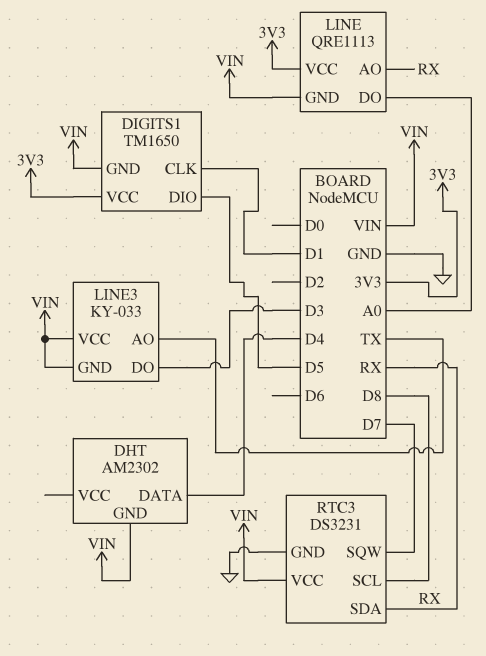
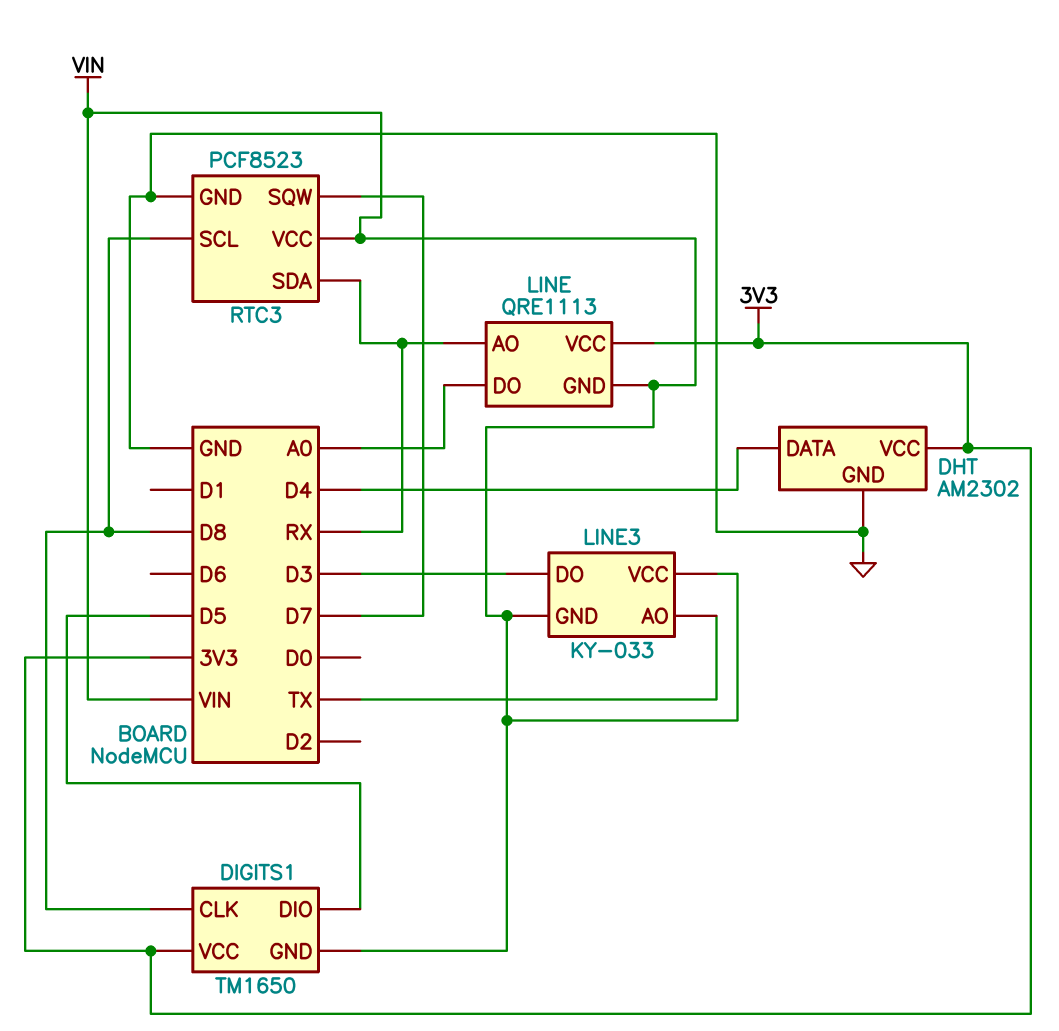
DHT pin GND: VIN -> GND
DHT pin VCC: none -> 3V3
DIGITS1 pin CLK: D1 -> D8
RTC3: DS3231 -> PCF8523

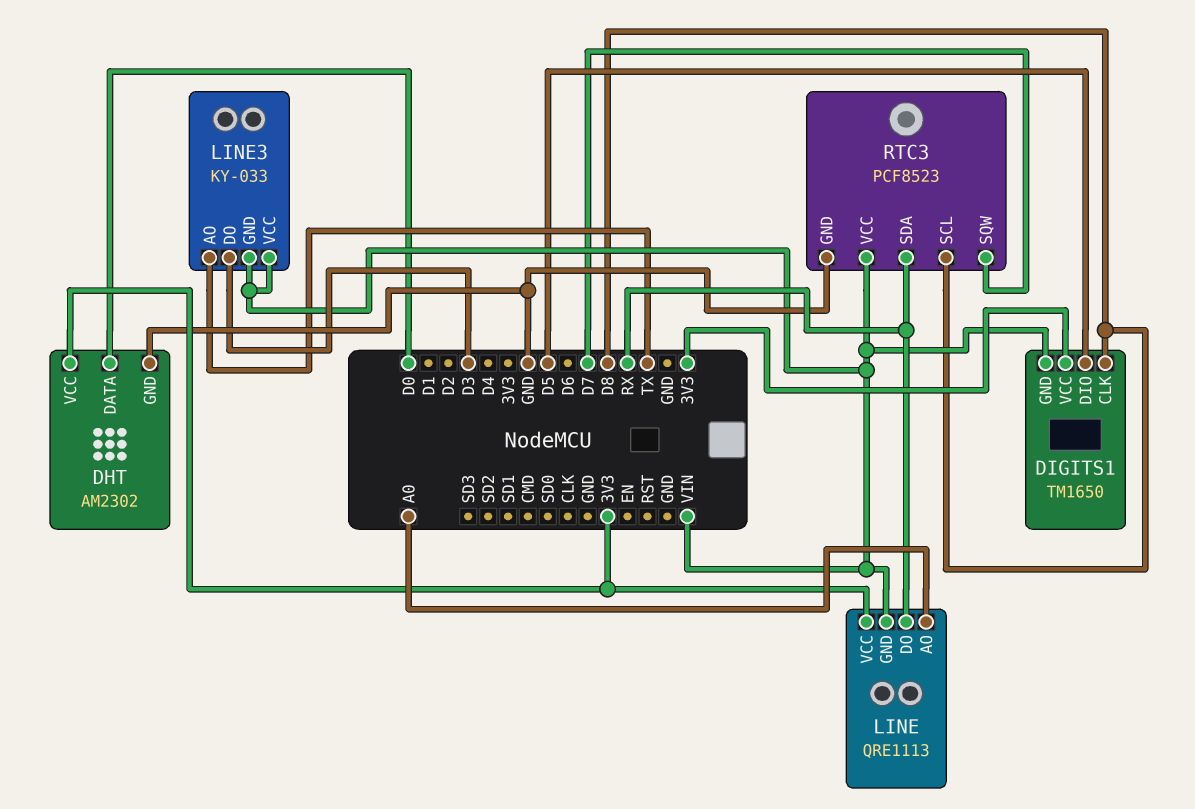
DHT pin DATA: D4 -> D0
LINE pin AO: RX -> A0
LINE pin DO: A0 -> RX

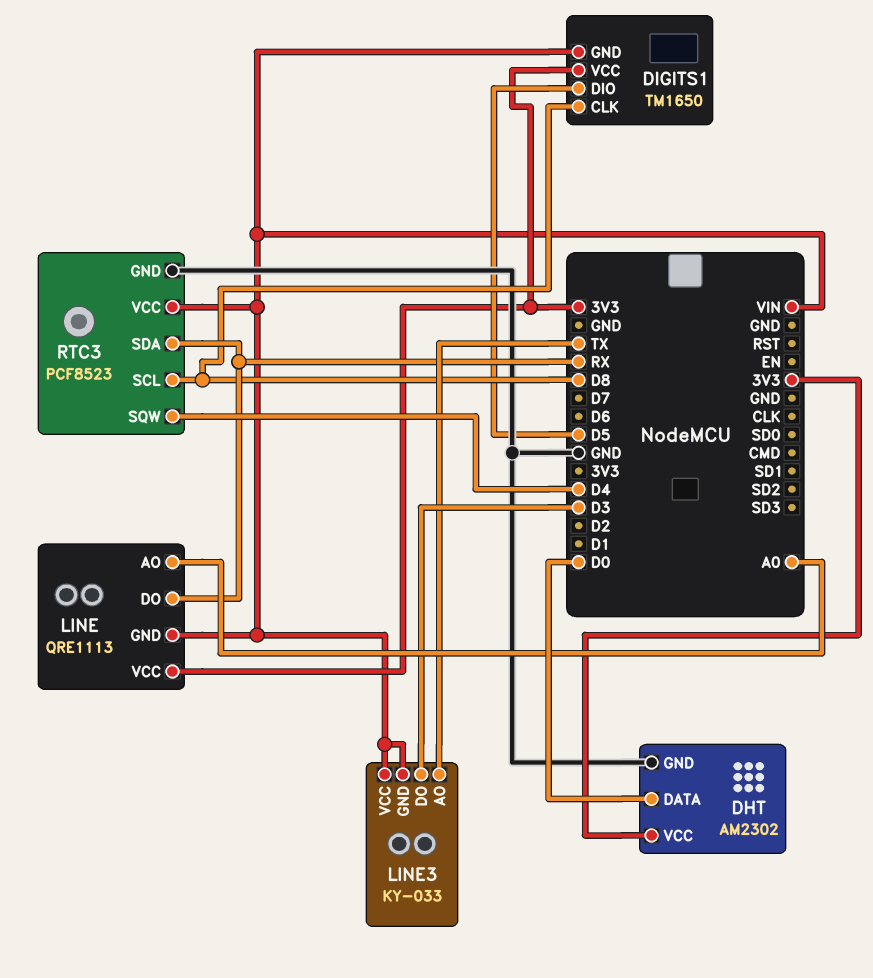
RTC3 pin SQW: D7 -> D4

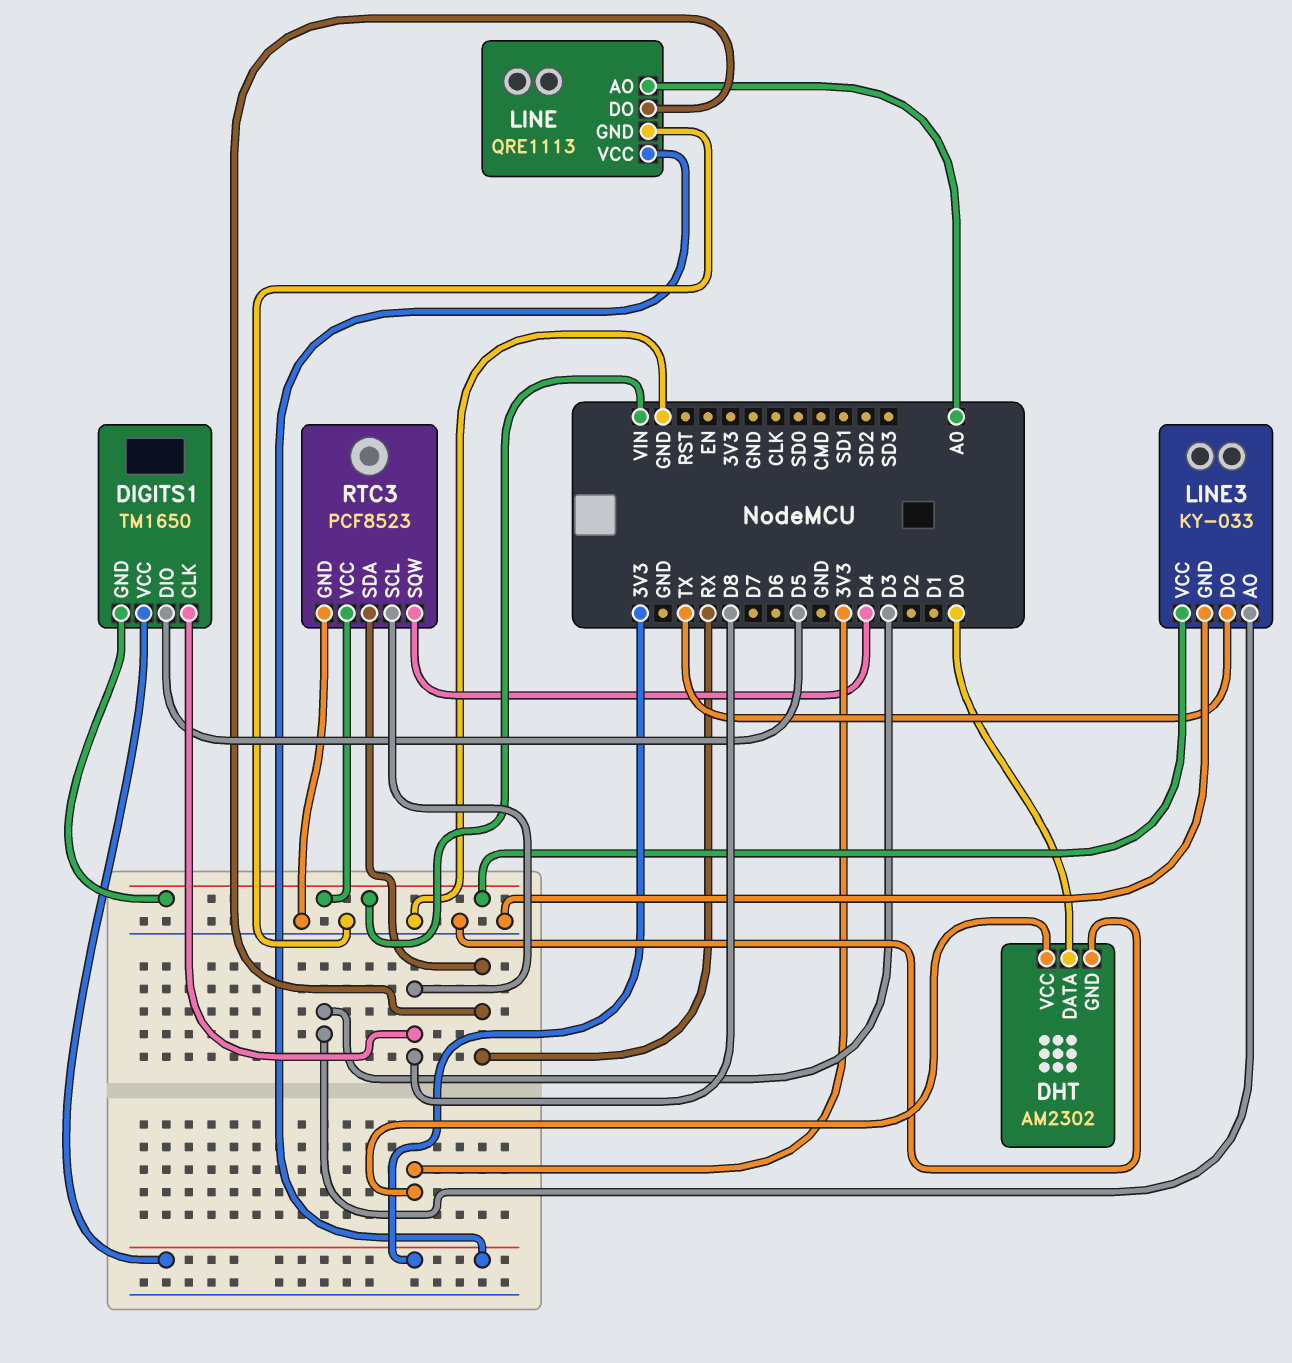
LINE pin GND: VIN -> GND
LINE3 pin AO: TX -> D3
LINE3 pin DO: D3 -> TX
LINE3 pin GND: VIN -> GND

